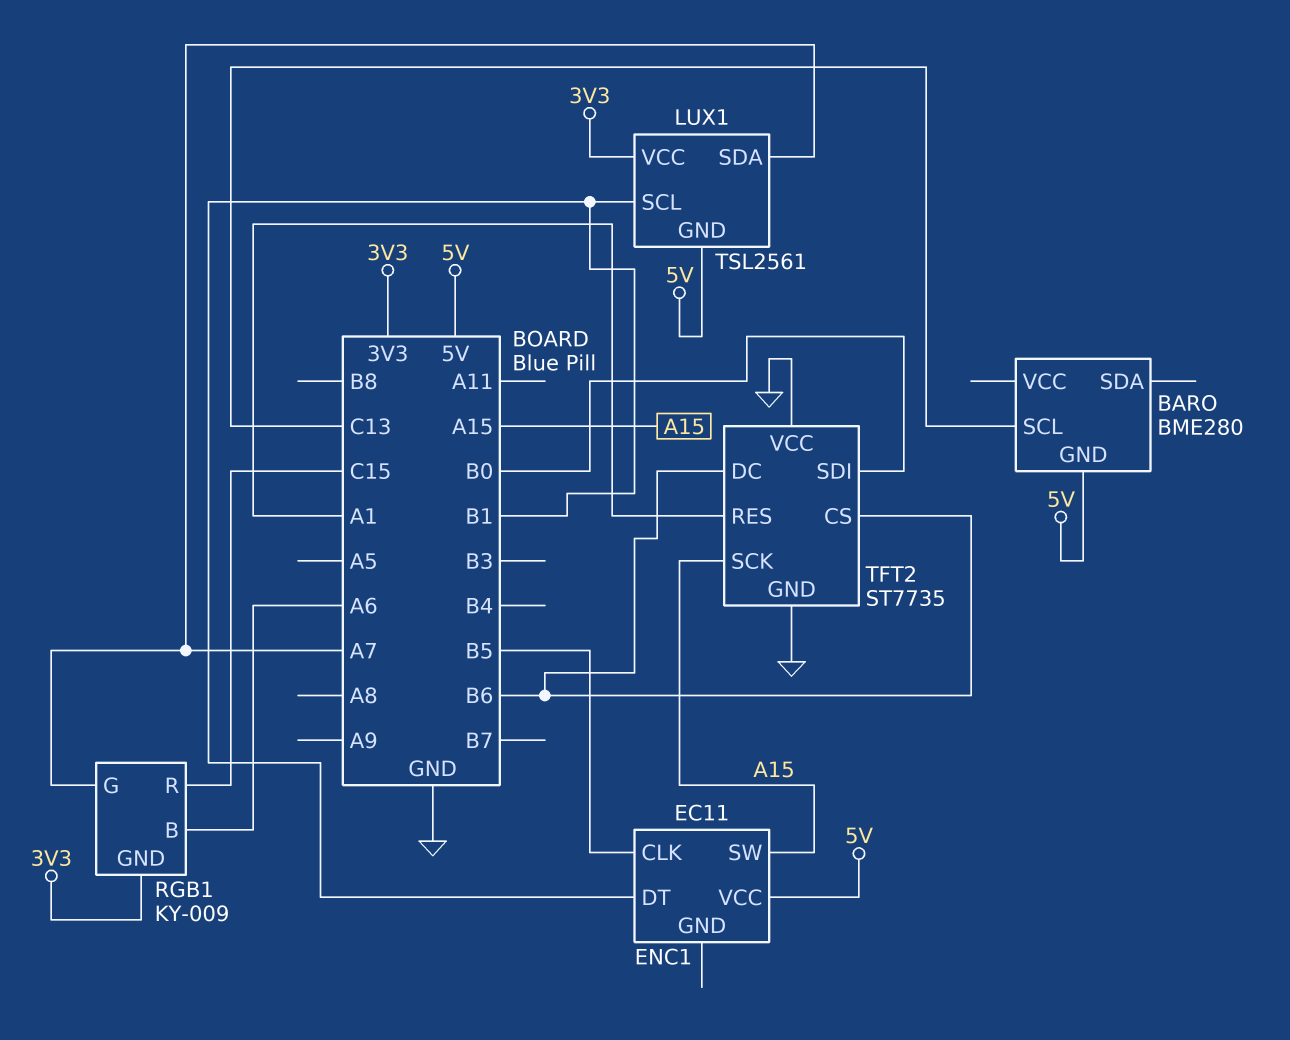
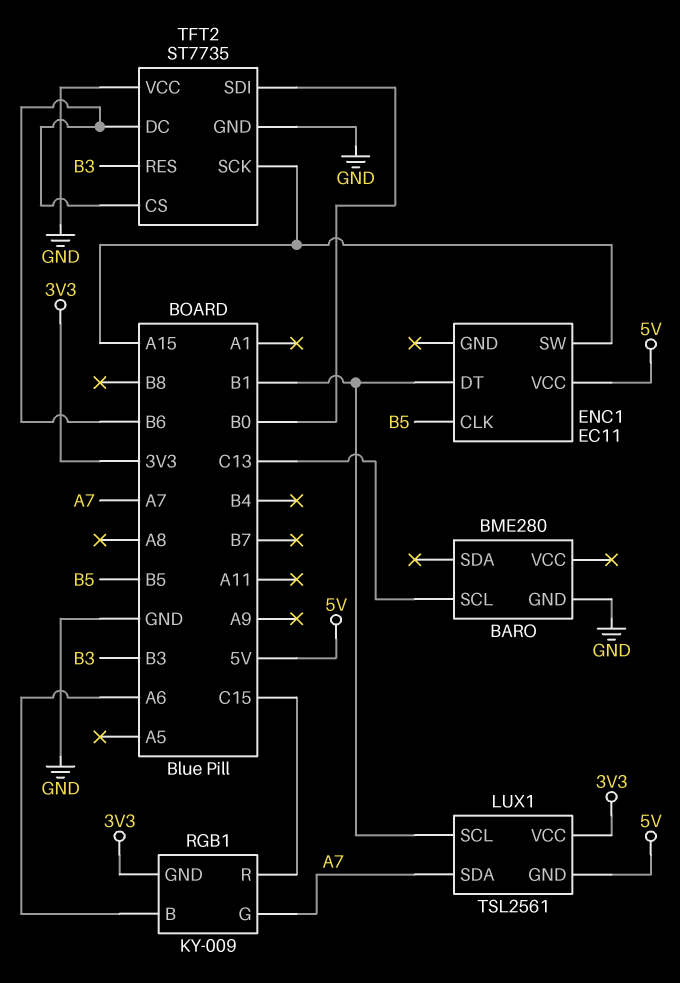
BARO pin GND: 5V -> GND
TFT2 pin RES: A1 -> B3

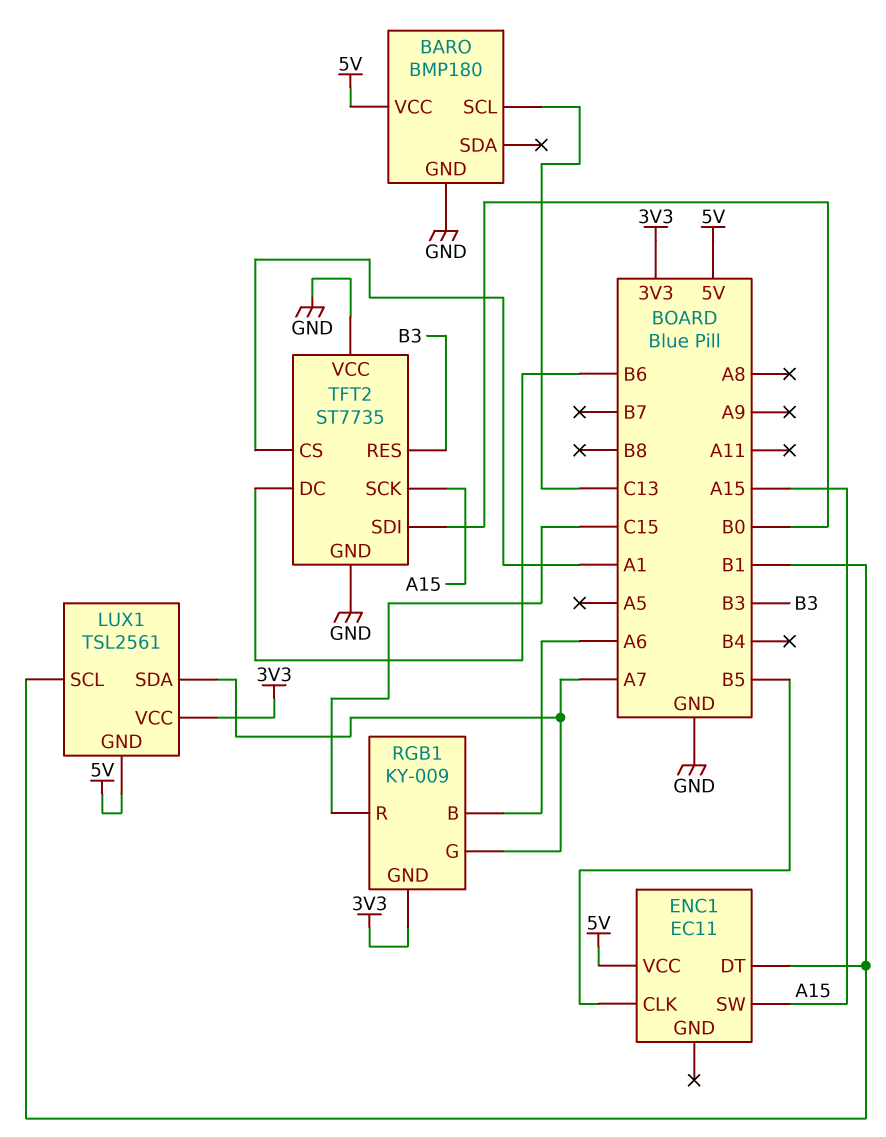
BARO: BME280 -> BMP180
BARO pin VCC: none -> 5V
TFT2 pin CS: B6 -> A1

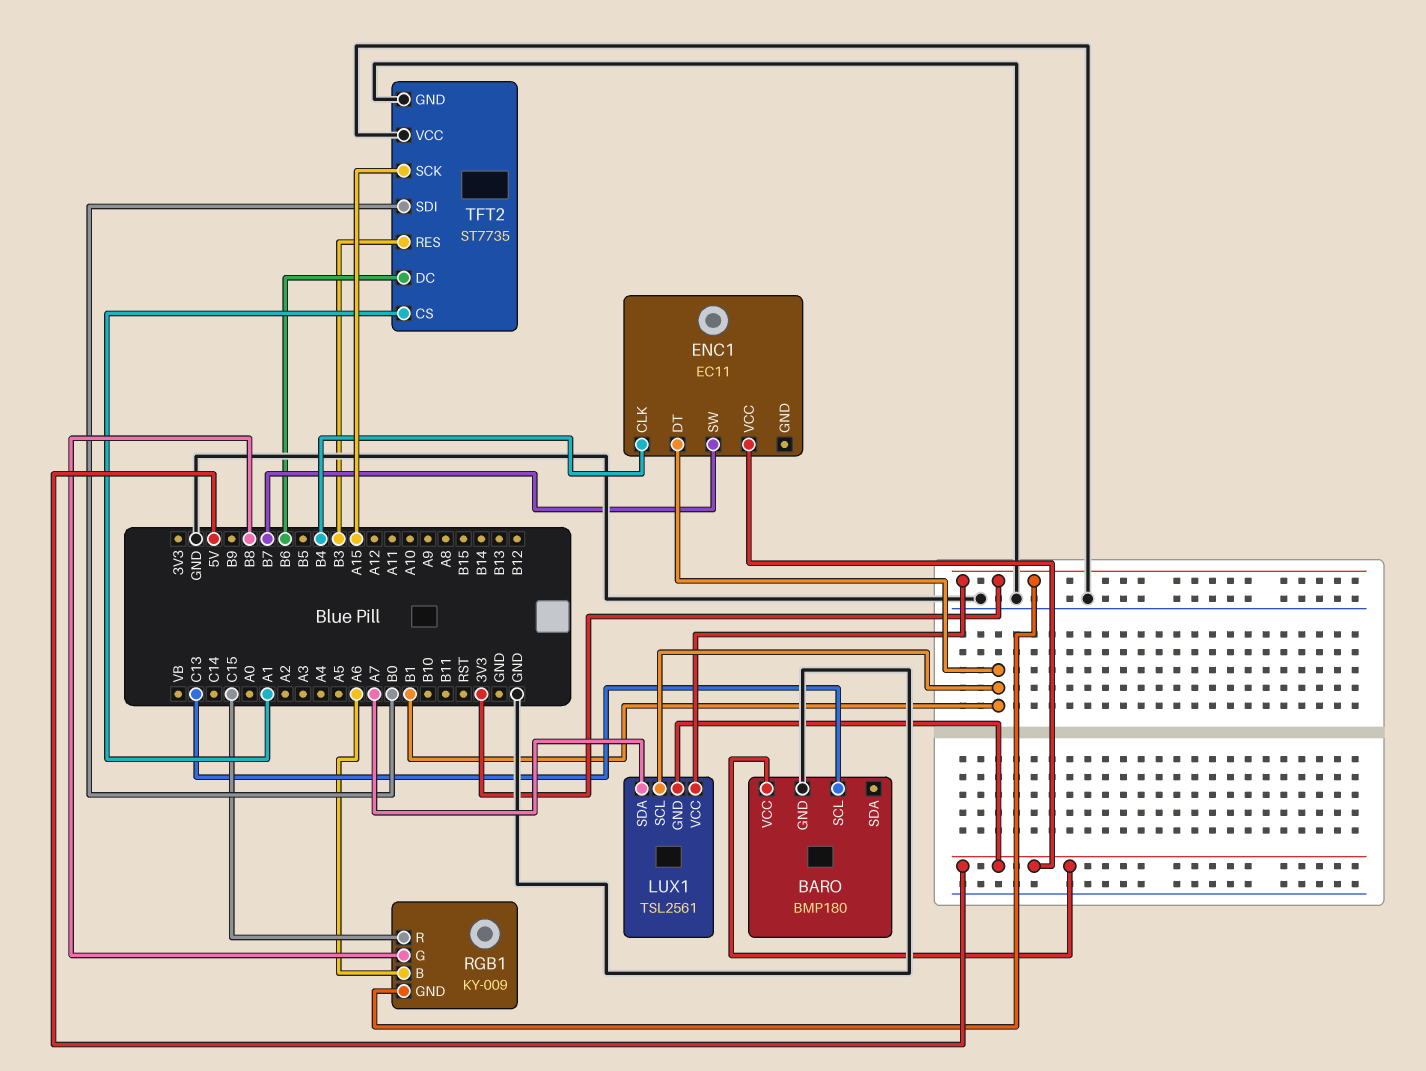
ENC1 pin CLK: B5 -> B4
ENC1 pin SW: A15 -> B7
RGB1 pin G: A7 -> B8

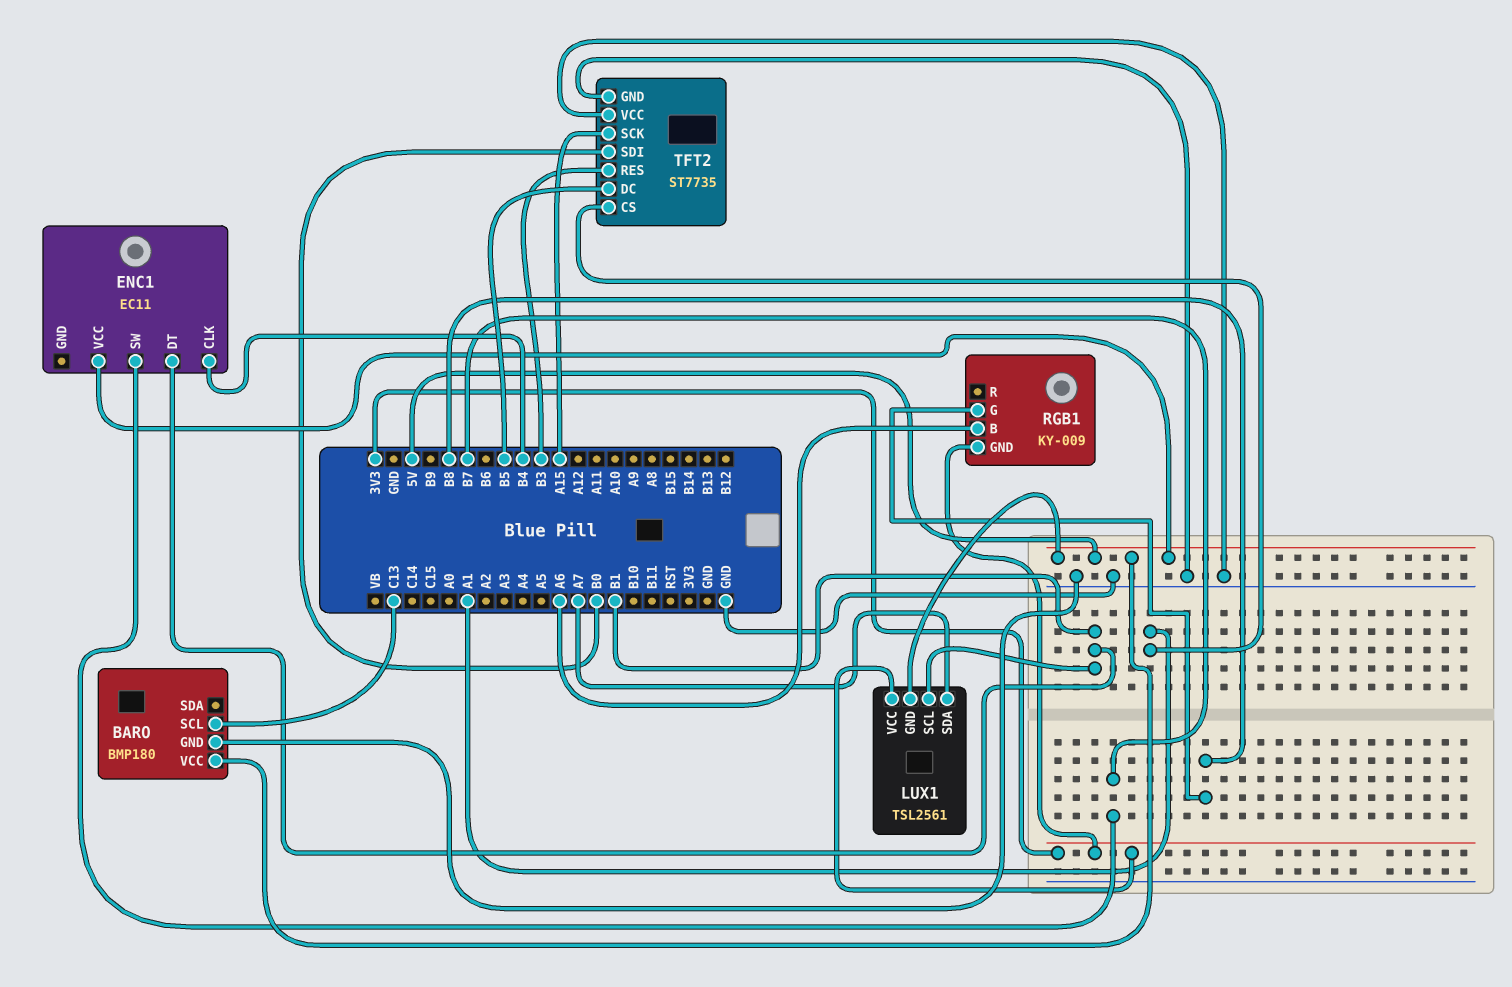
RGB1 pin R: C15 -> none
TFT2 pin DC: B6 -> B5

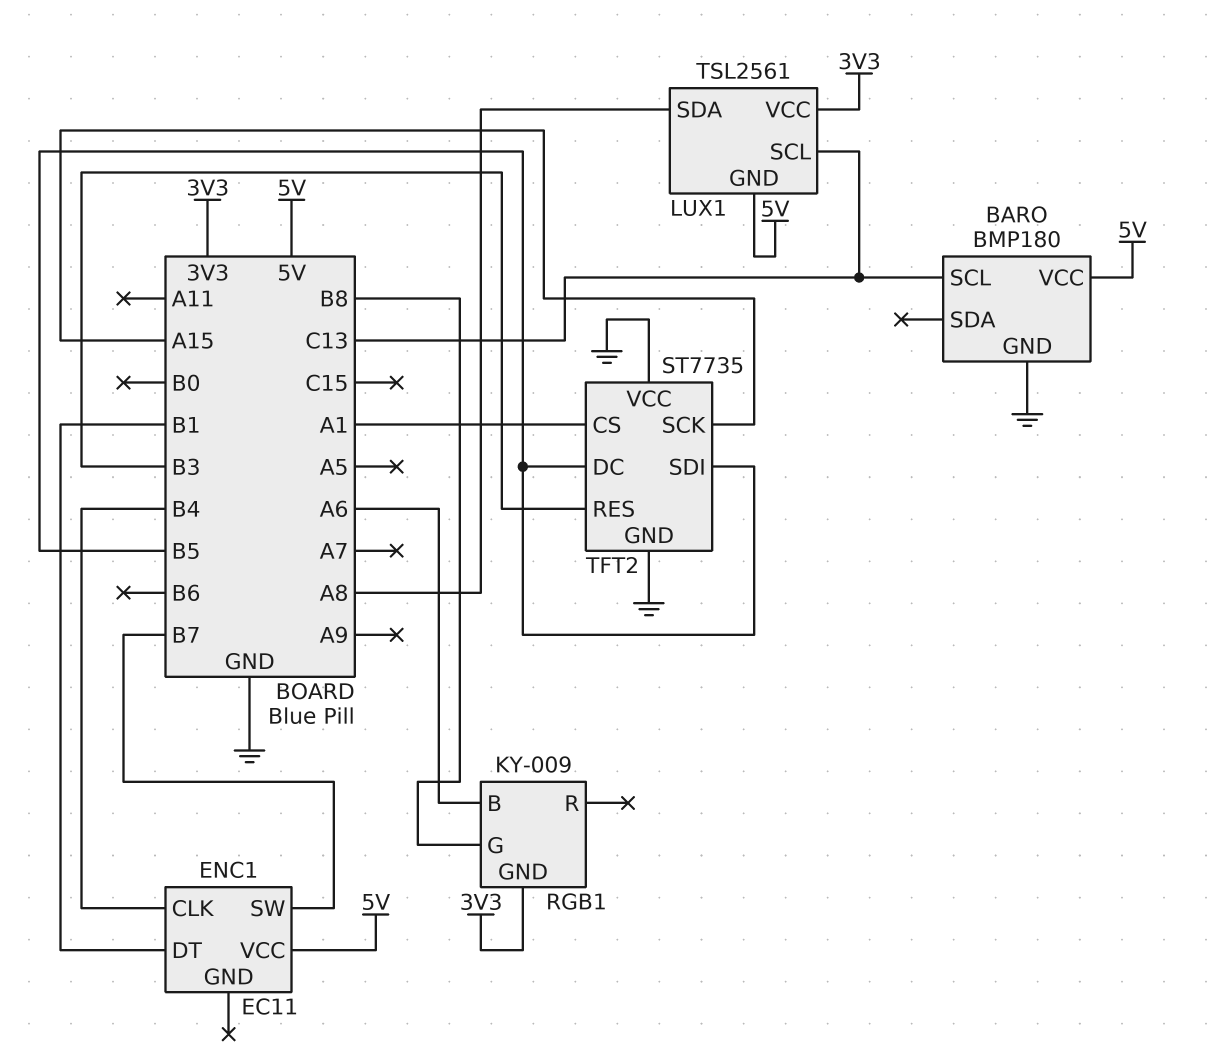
LUX1 pin SCL: B1 -> C13
LUX1 pin SDA: A7 -> A8
TFT2 pin SDI: B0 -> B5

